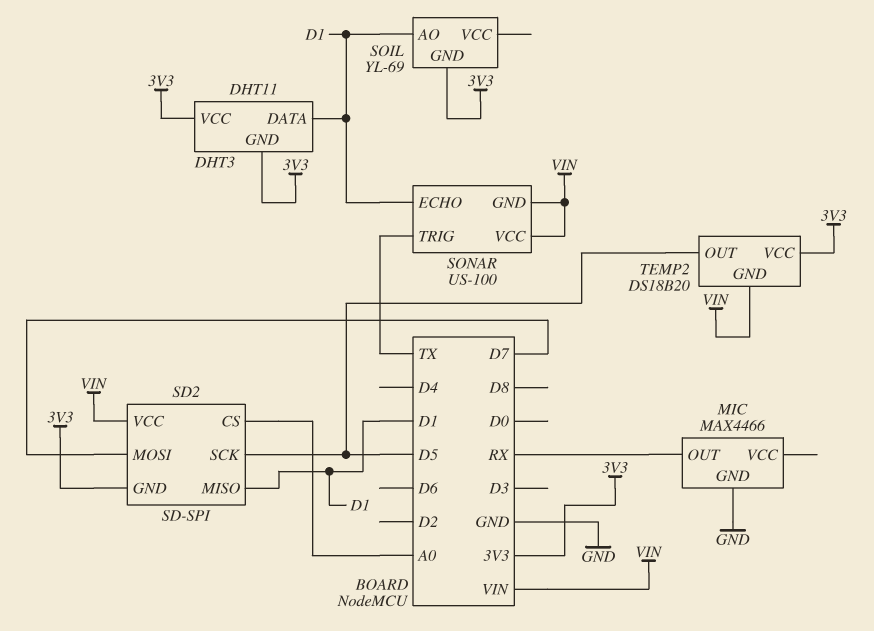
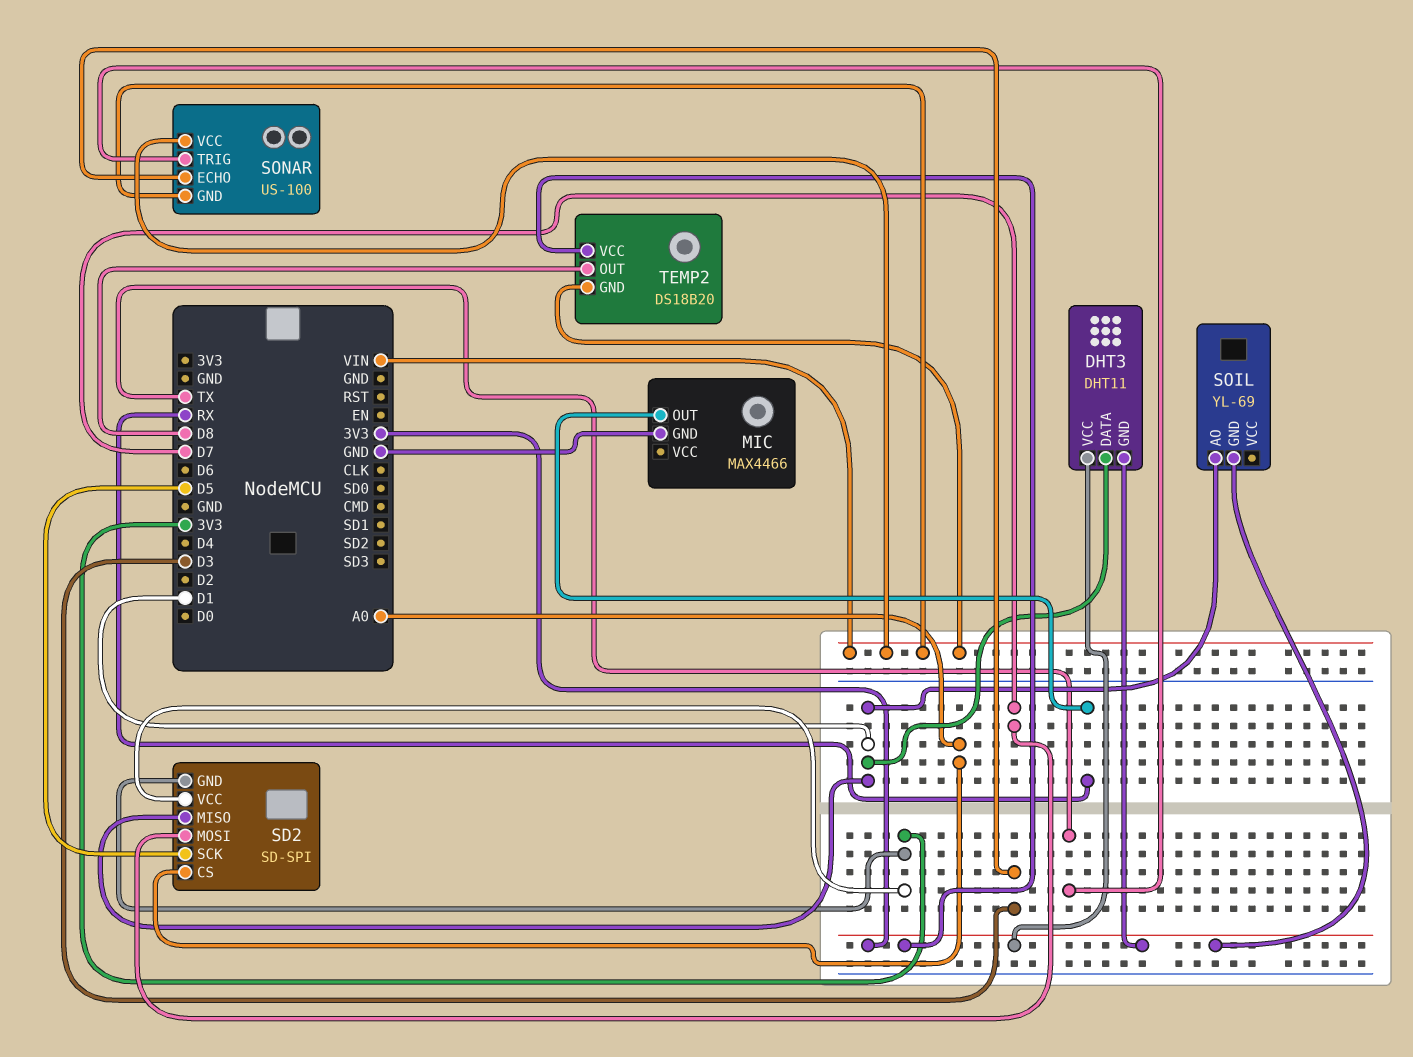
SD2 pin VCC: VIN -> 3V3
SONAR pin ECHO: D1 -> D3
TEMP2 pin OUT: D5 -> D8

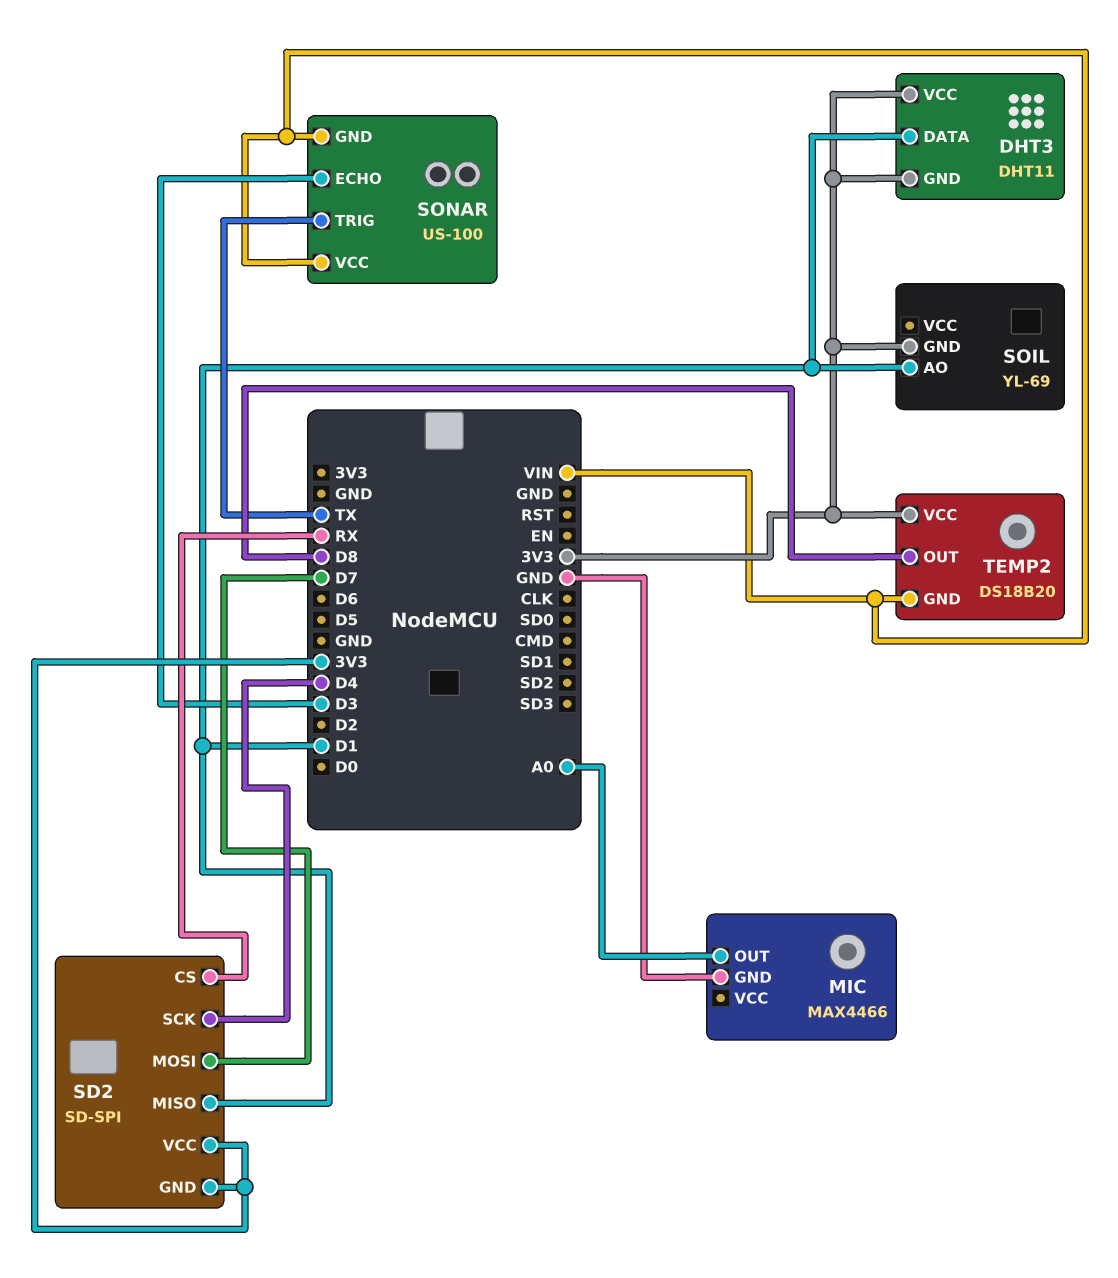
MIC pin OUT: RX -> A0
SD2 pin CS: A0 -> RX
SD2 pin SCK: D5 -> D4

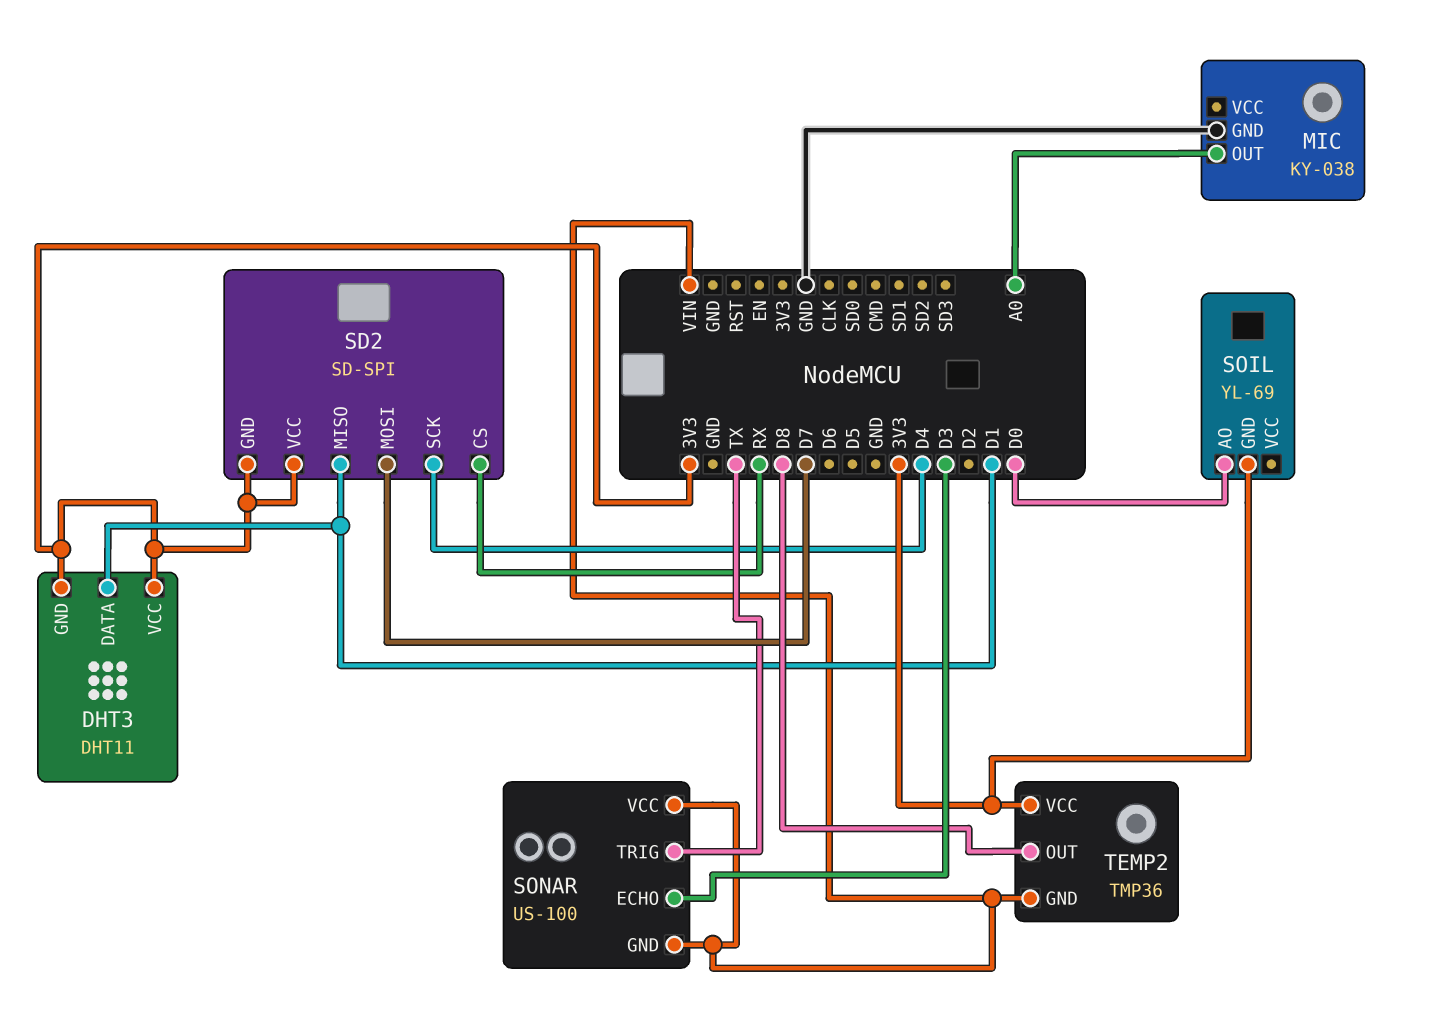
MIC: MAX4466 -> KY-038
SOIL pin AO: D1 -> D0
TEMP2: DS18B20 -> TMP36

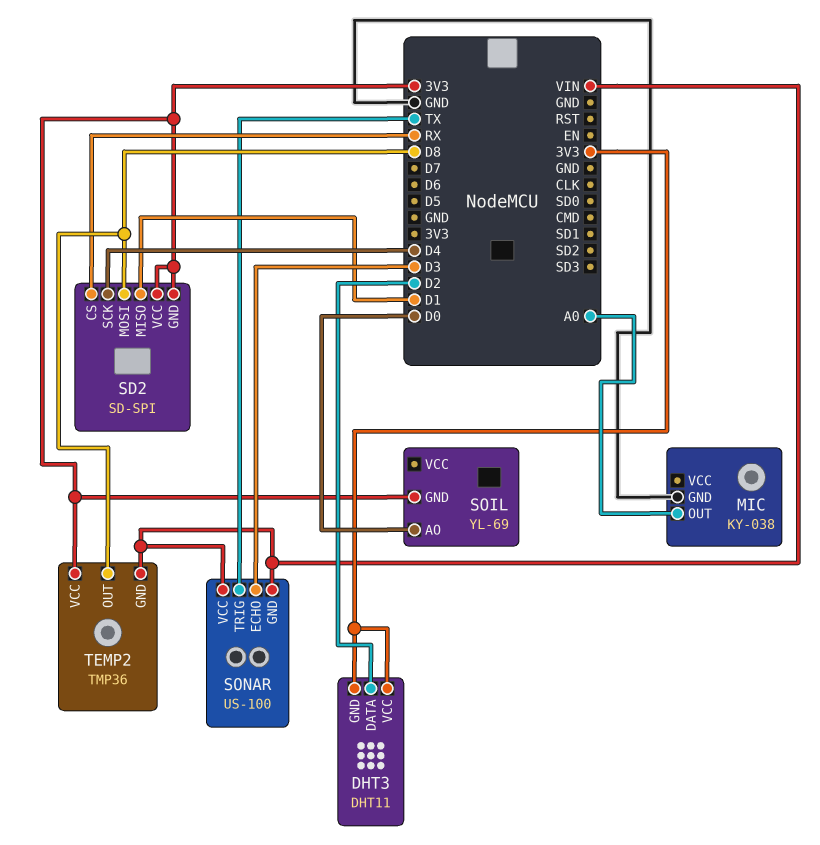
DHT3 pin DATA: D1 -> D2
SD2 pin MOSI: D7 -> D8

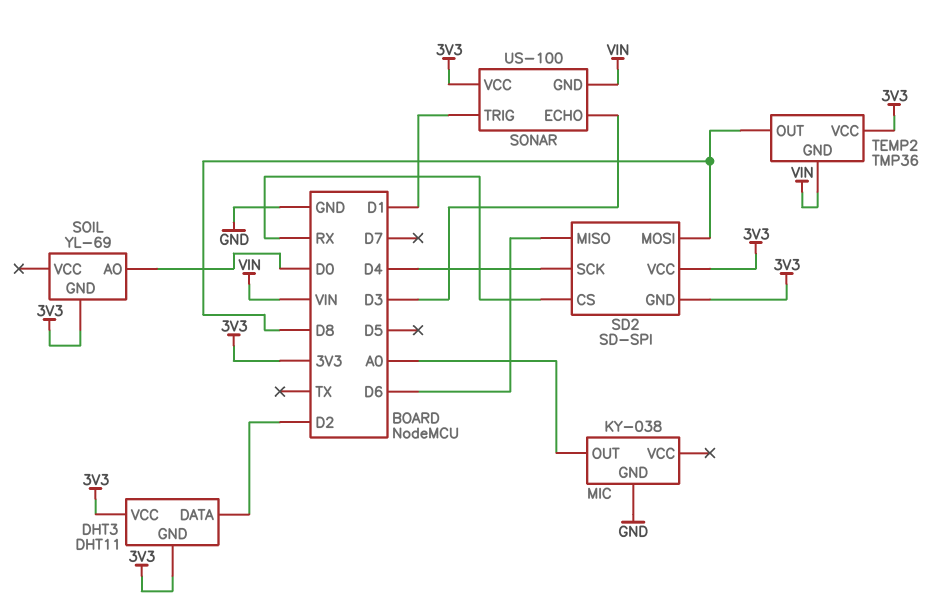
SD2 pin MISO: D1 -> D6
SONAR pin TRIG: TX -> D1
SONAR pin VCC: VIN -> 3V3

